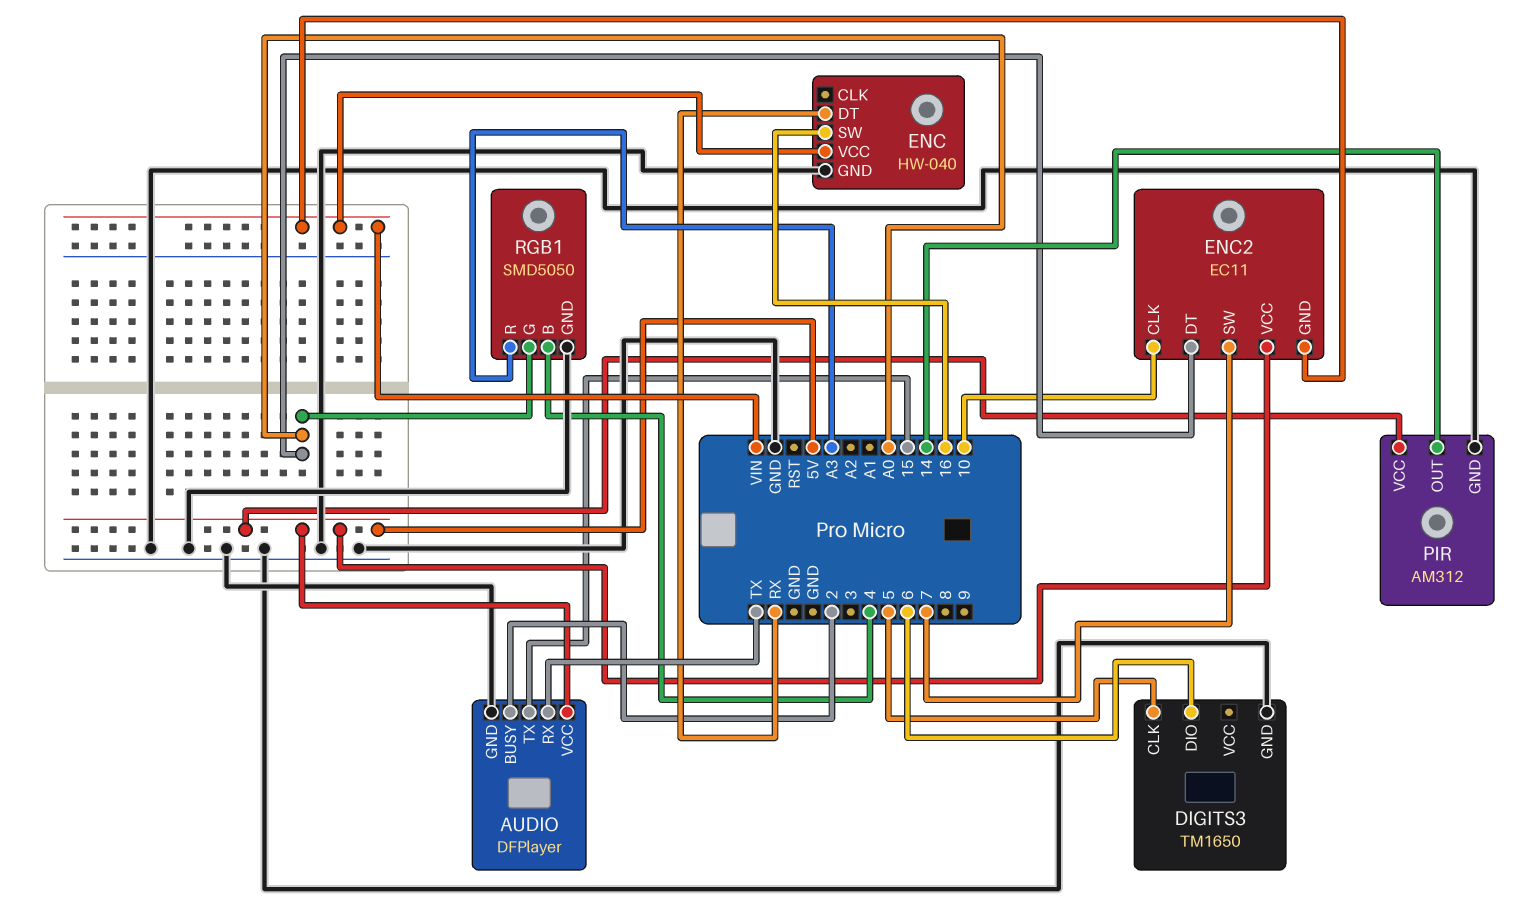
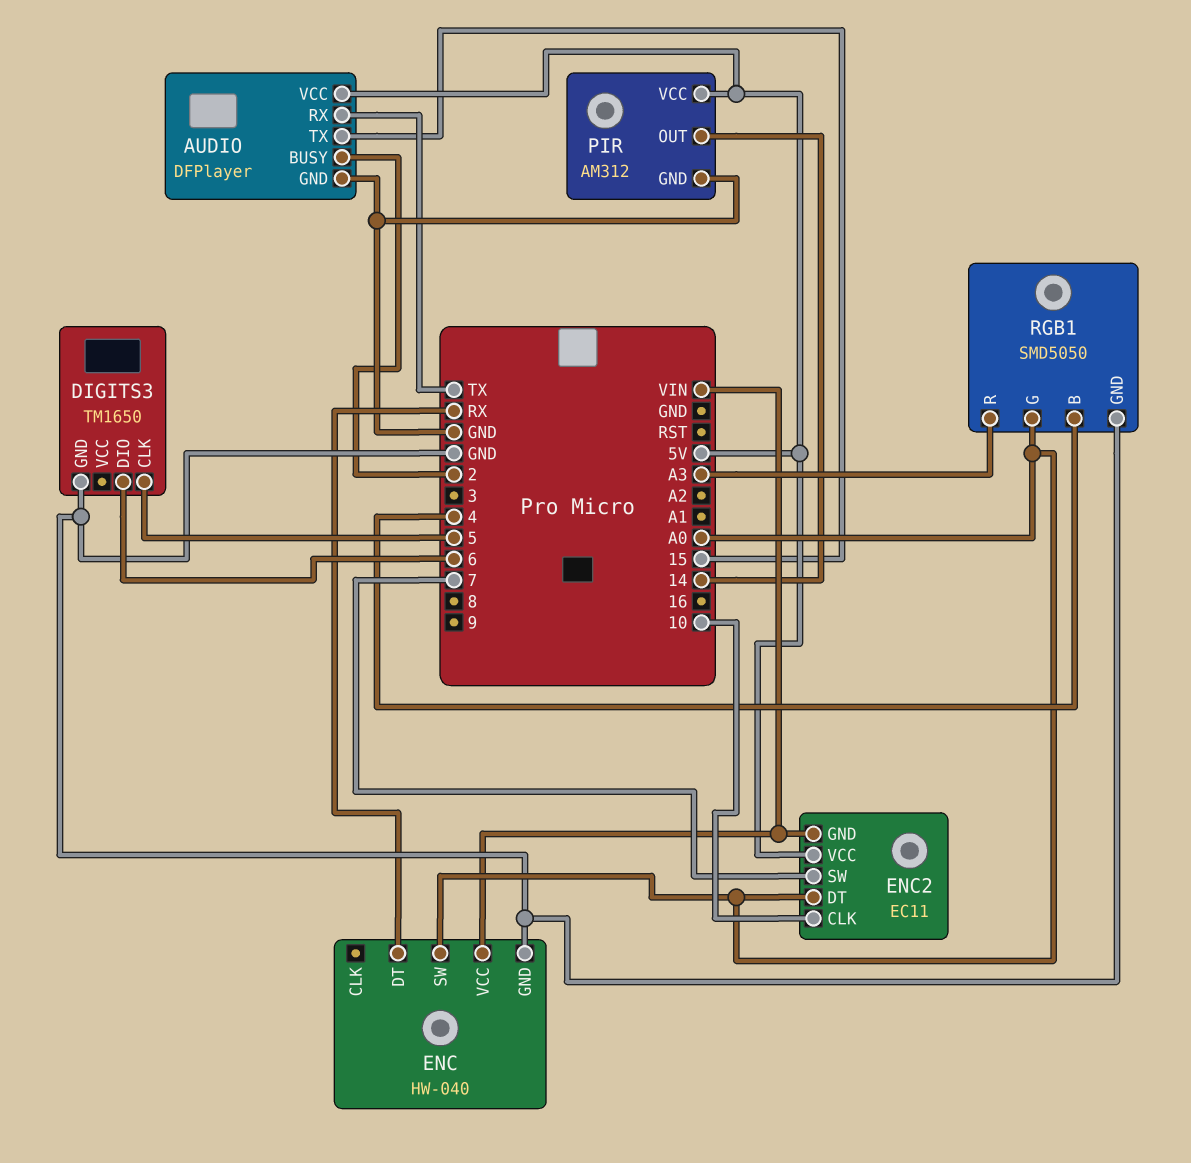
ENC pin SW: 16 -> A0

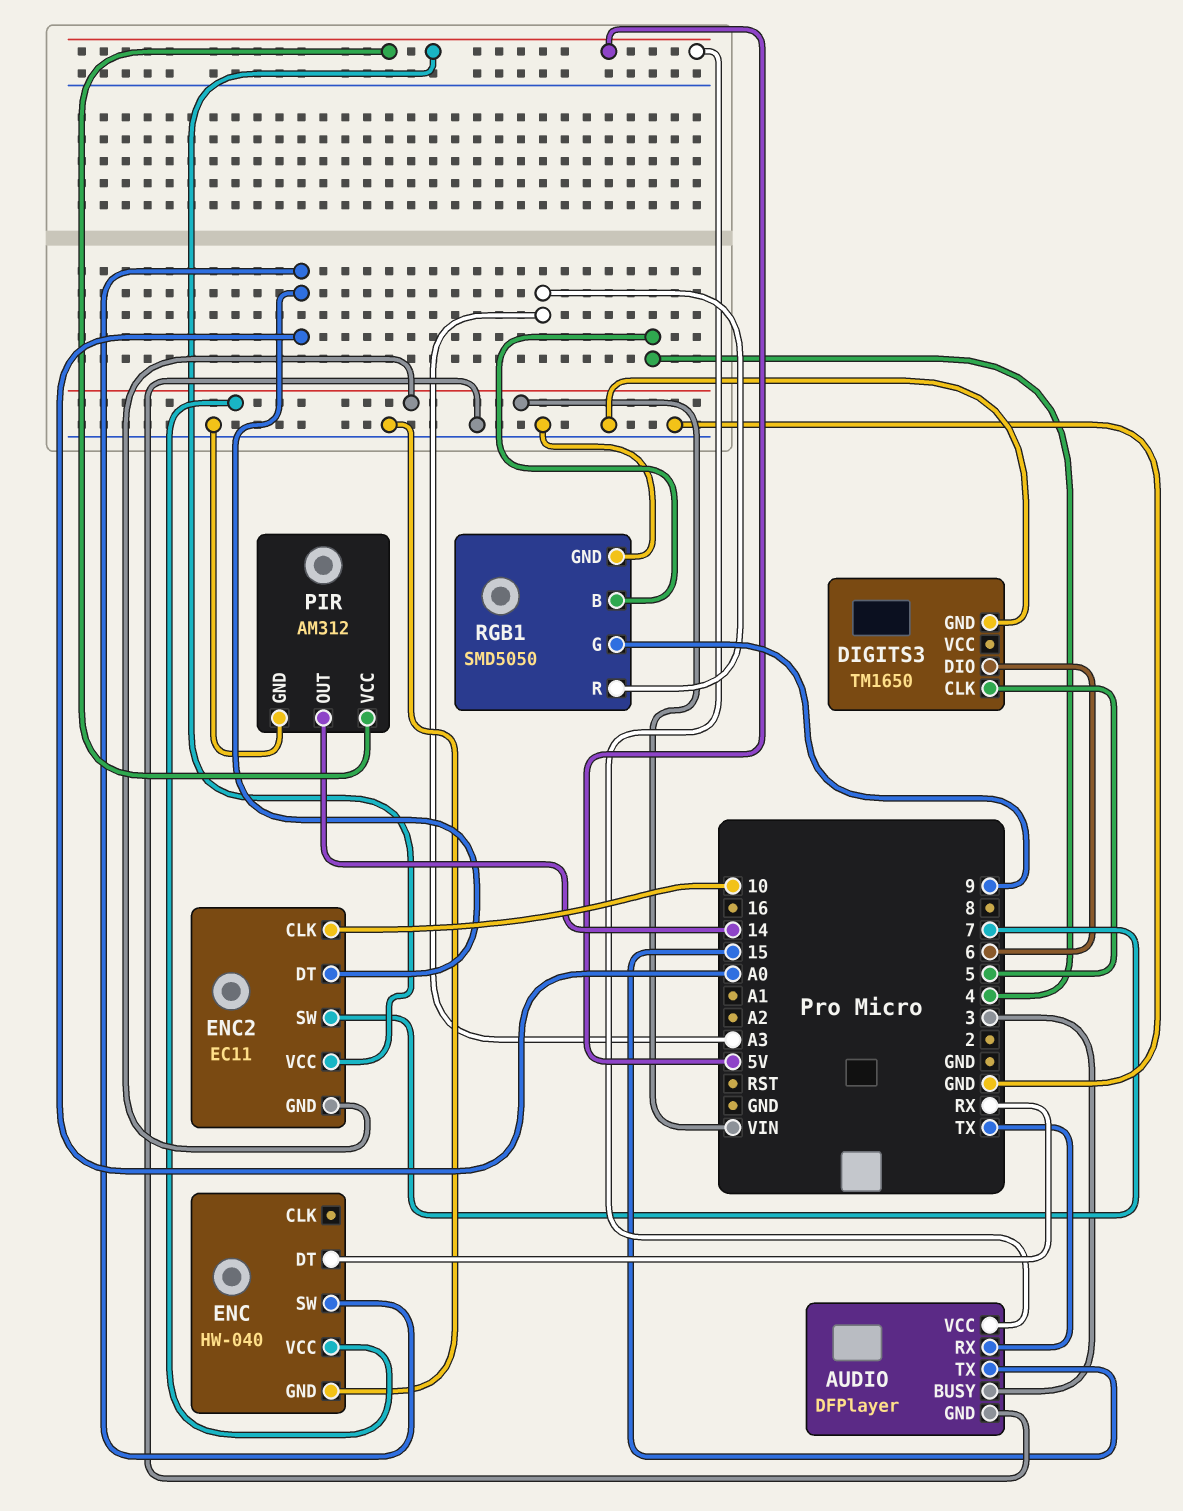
AUDIO pin BUSY: 2 -> 3
RGB1 pin G: A0 -> 9

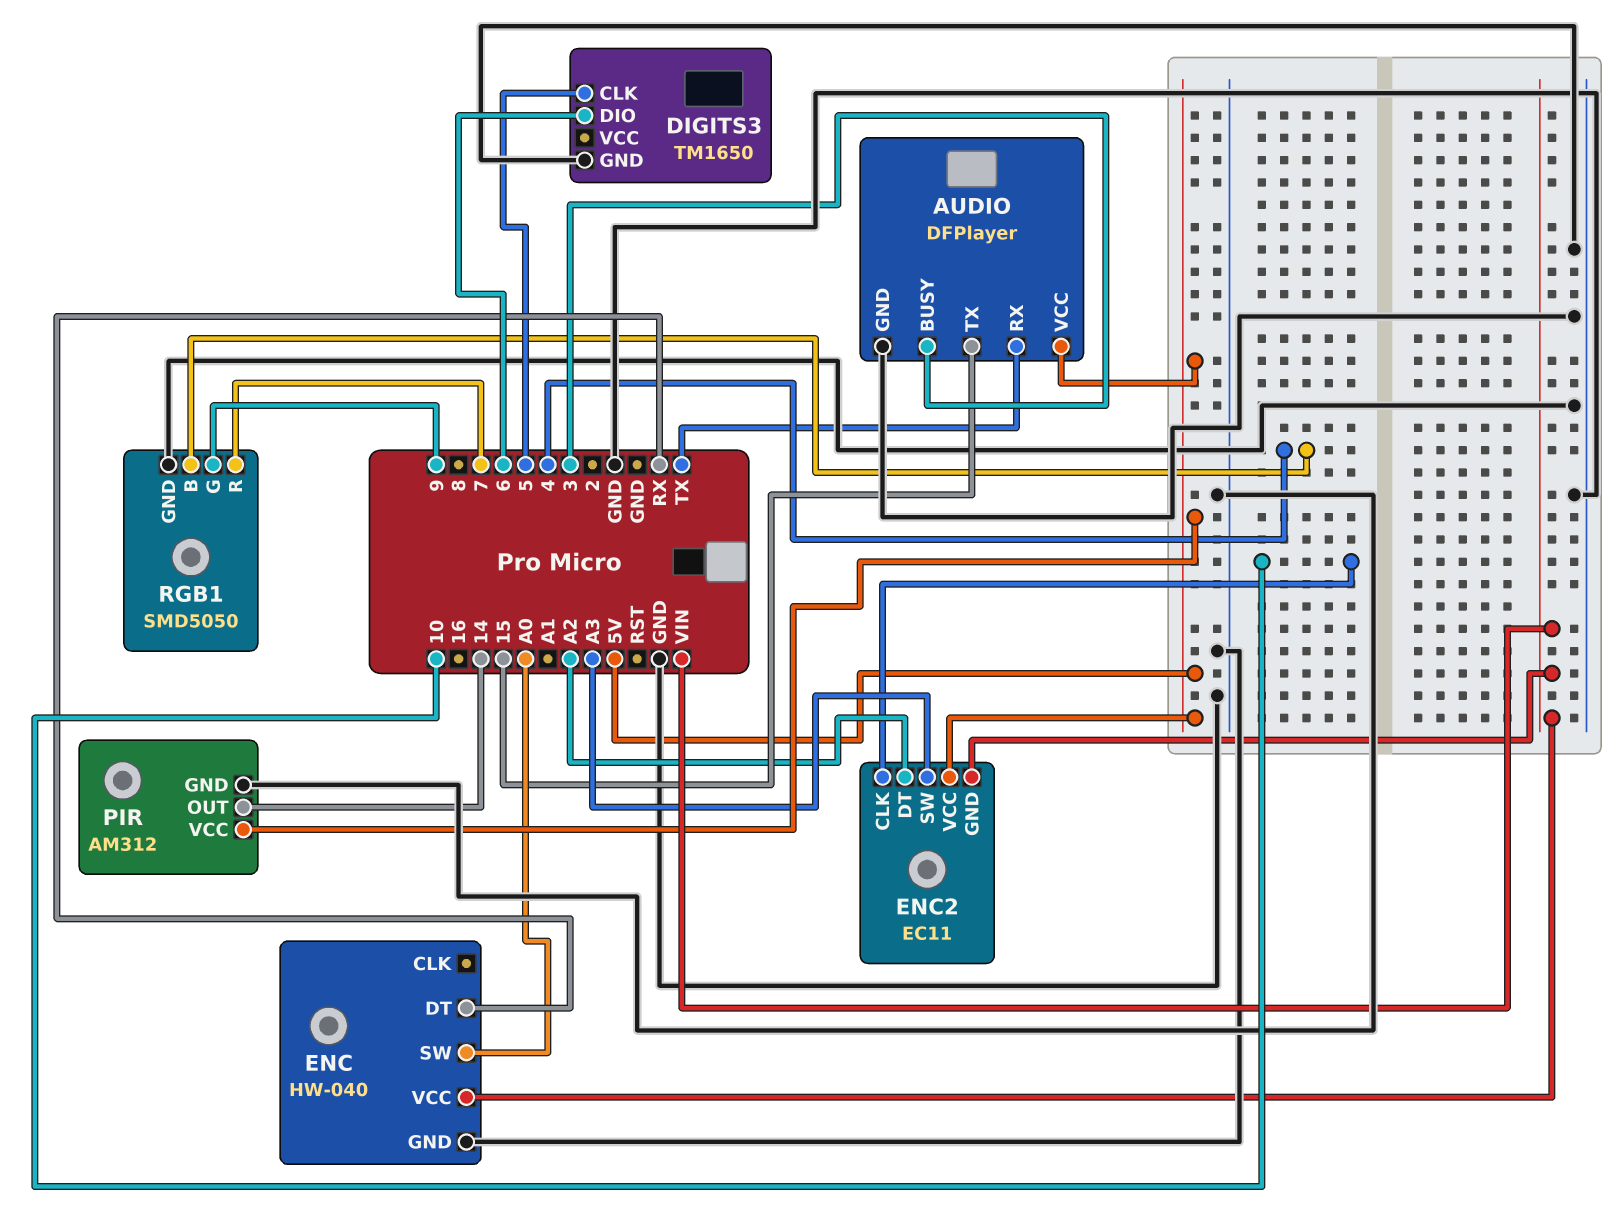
ENC2 pin DT: A0 -> A2
ENC2 pin SW: 7 -> A3
RGB1 pin R: A3 -> 7

